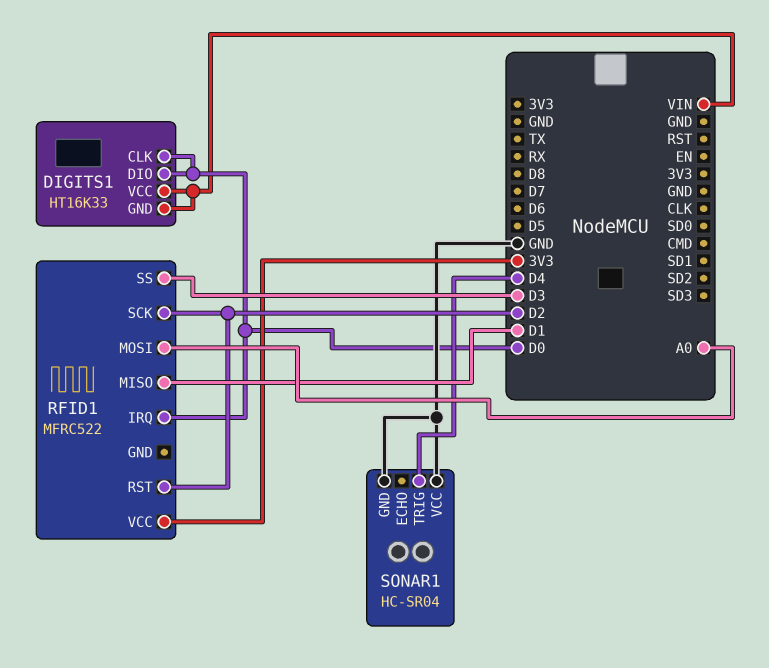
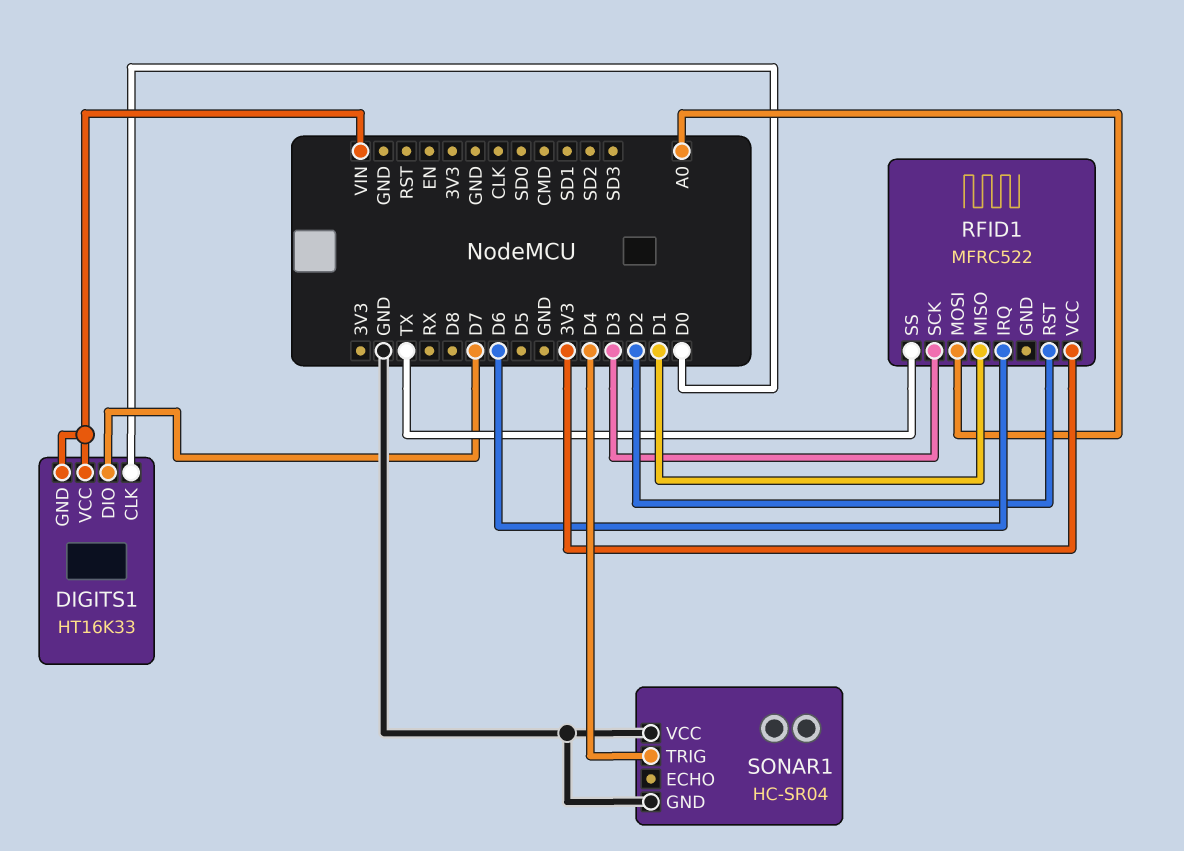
DIGITS1 pin DIO: D0 -> D7
RFID1 pin IRQ: D0 -> D6
RFID1 pin SCK: D2 -> D3
RFID1 pin SS: D3 -> TX

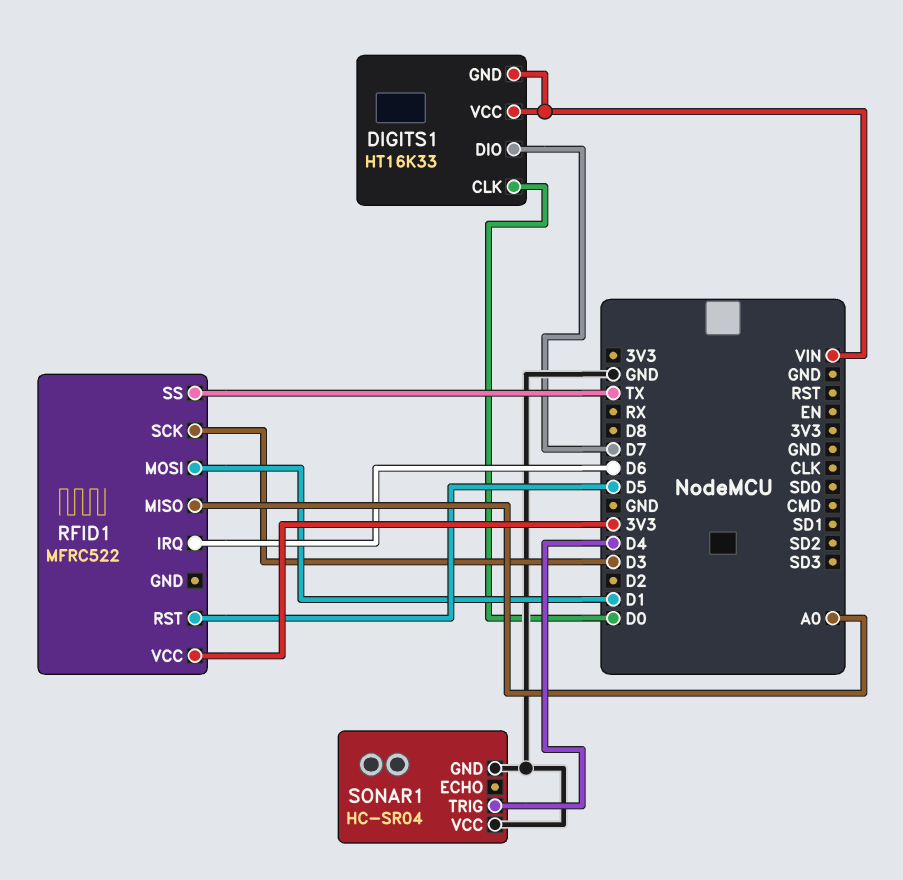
RFID1 pin MISO: D1 -> A0
RFID1 pin MOSI: A0 -> D1
RFID1 pin RST: D2 -> D5

